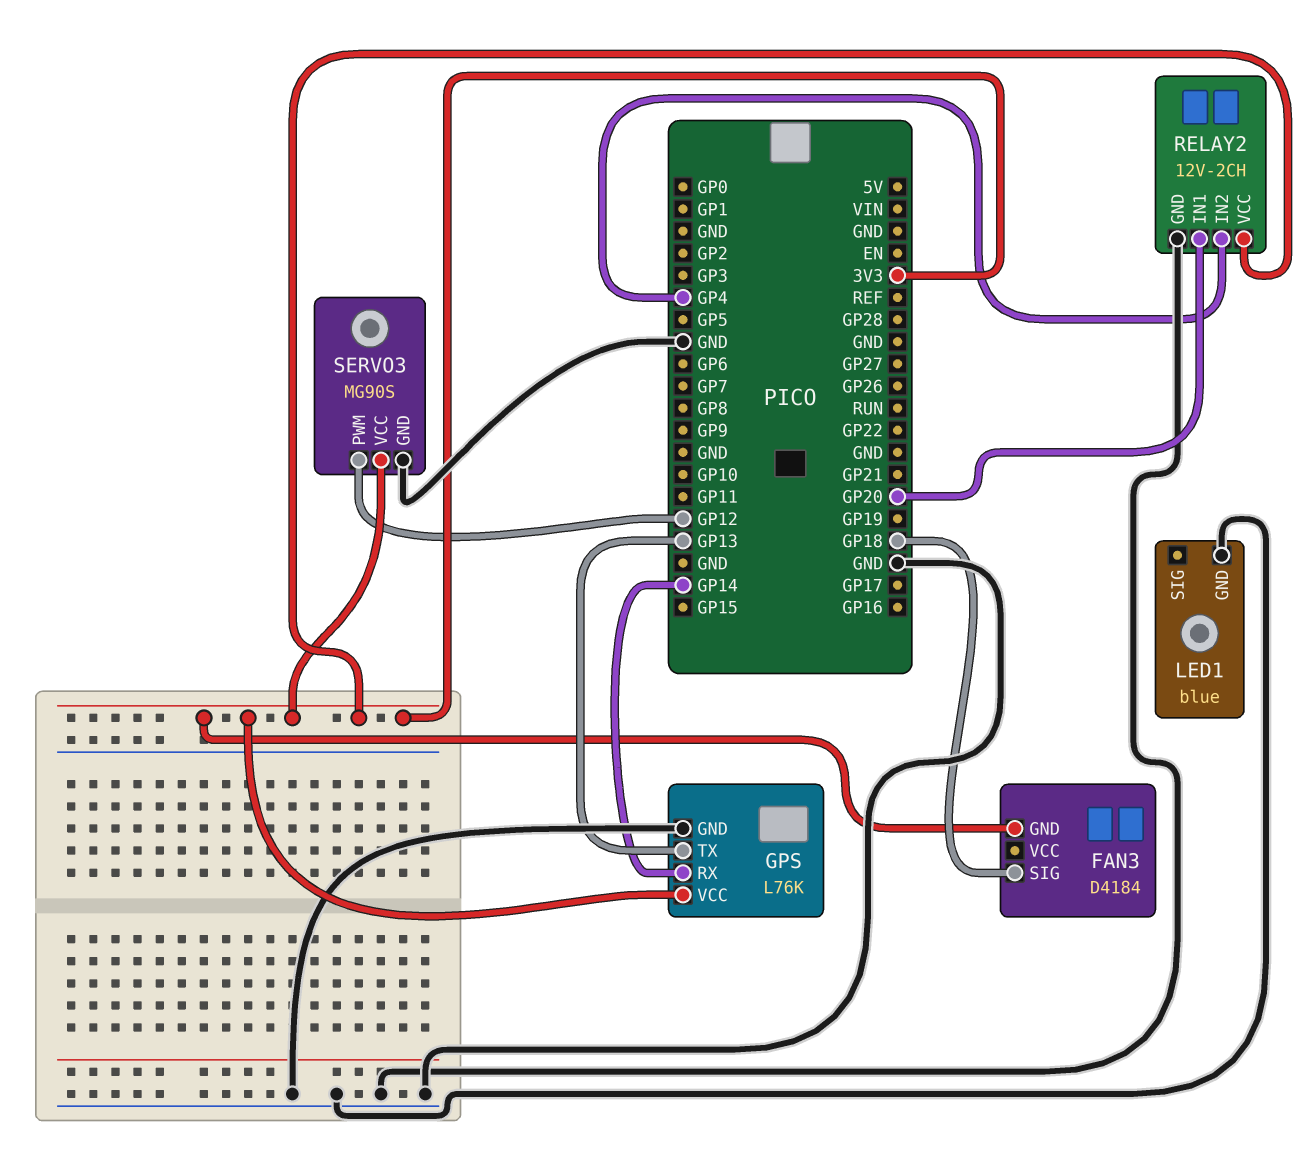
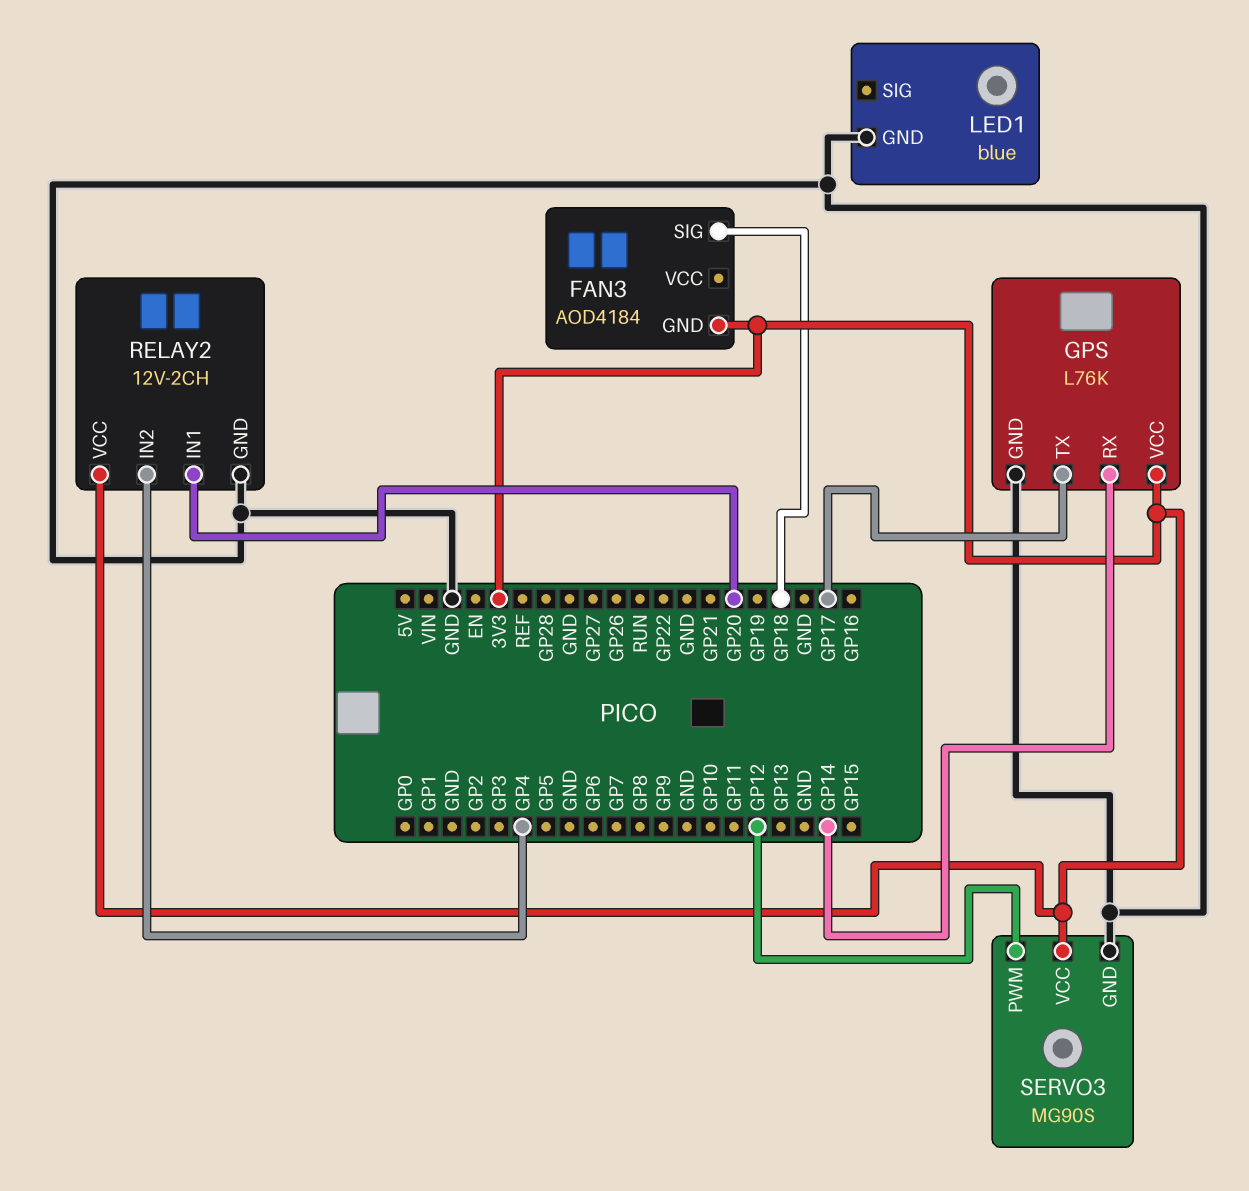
FAN3: D4184 -> AOD4184
GPS pin TX: GP13 -> GP17

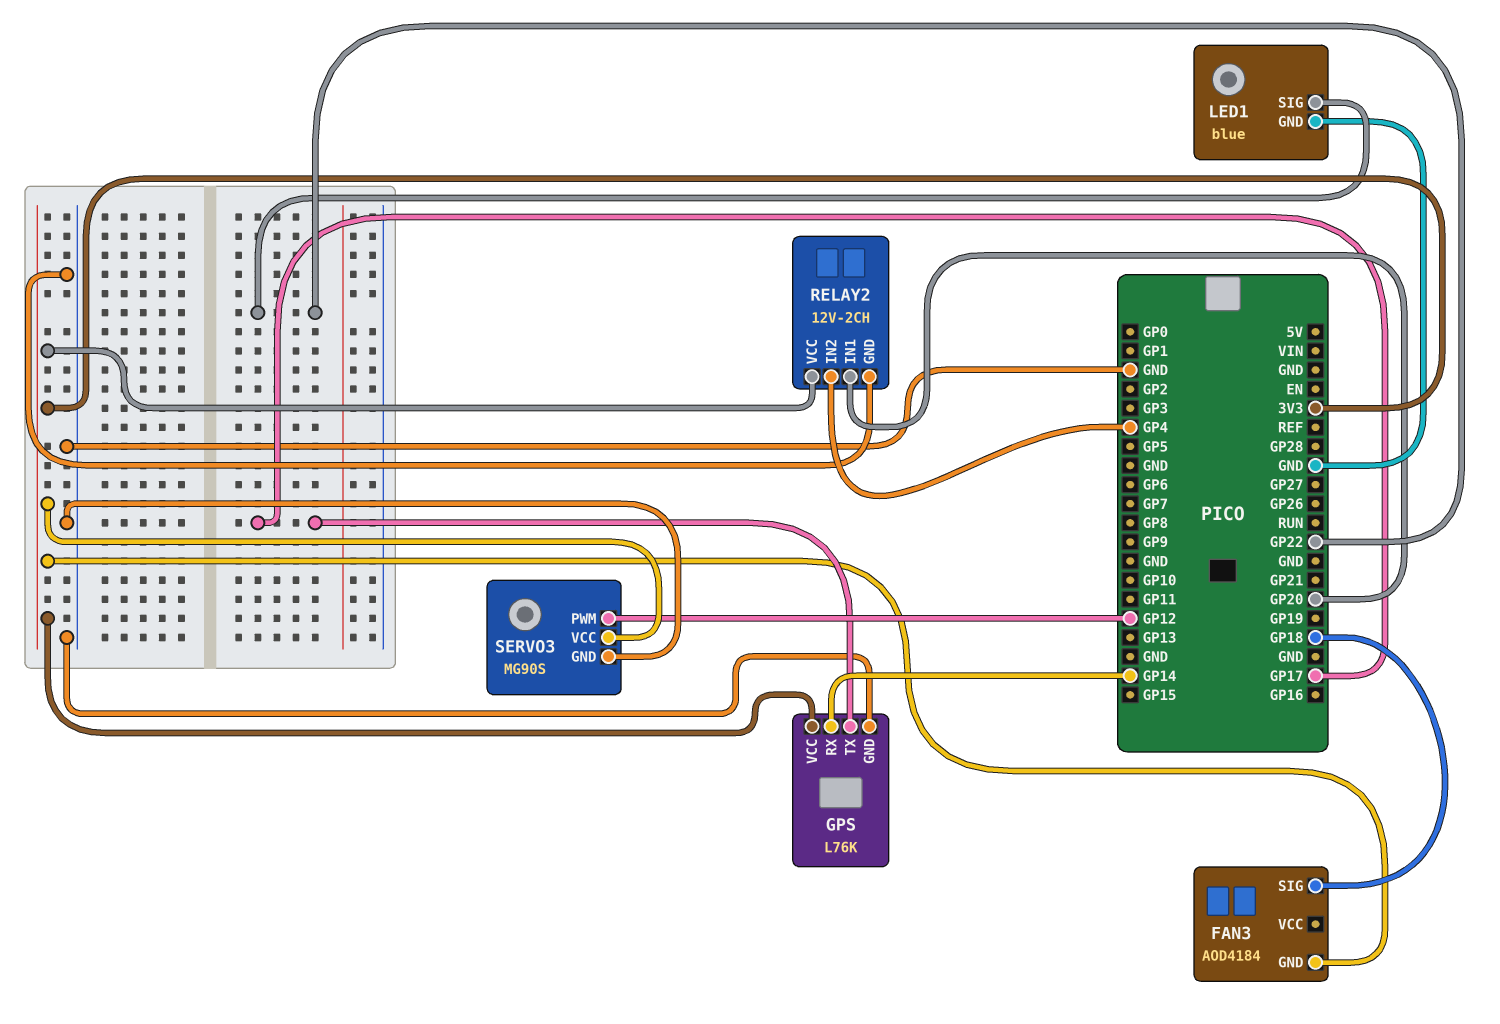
LED1 pin SIG: none -> GP22

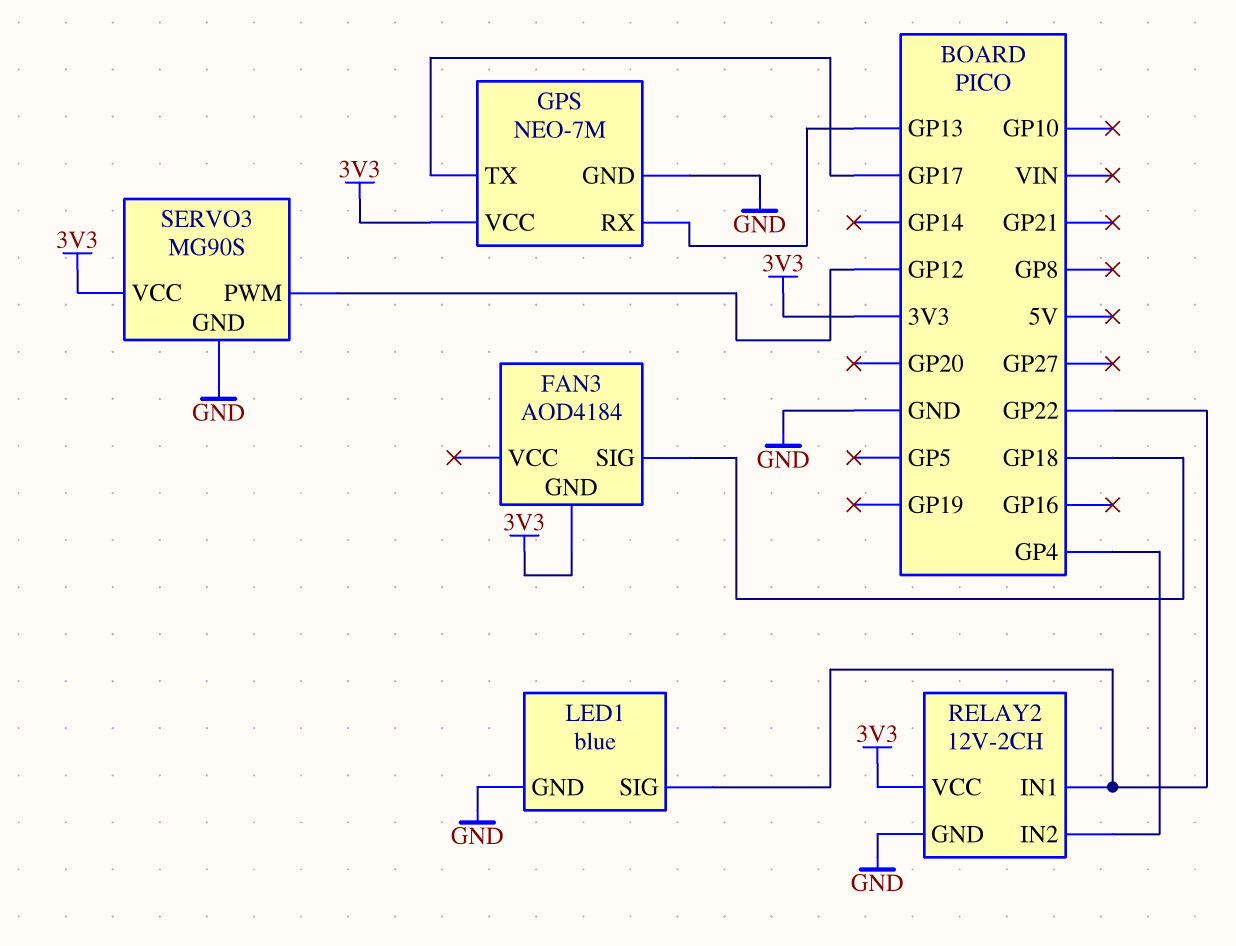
GPS: L76K -> NEO-7M
GPS pin RX: GP14 -> GP13
RELAY2 pin IN1: GP20 -> GP22

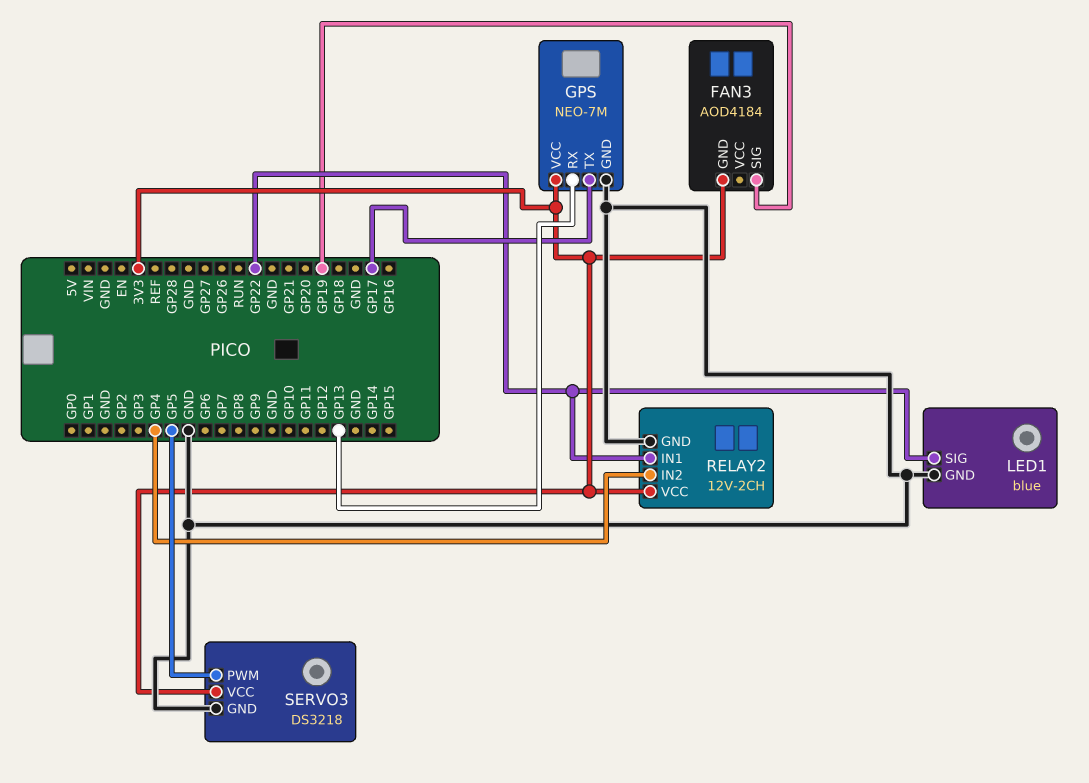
FAN3 pin SIG: GP18 -> GP19
SERVO3: MG90S -> DS3218
SERVO3 pin PWM: GP12 -> GP5

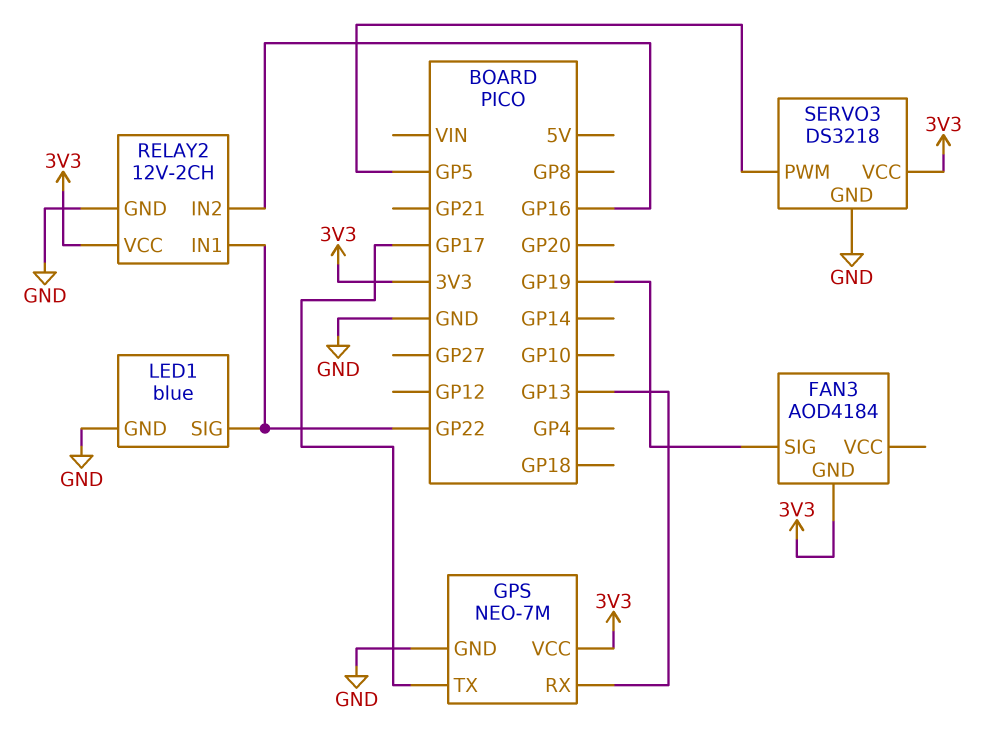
RELAY2 pin IN2: GP4 -> GP16

